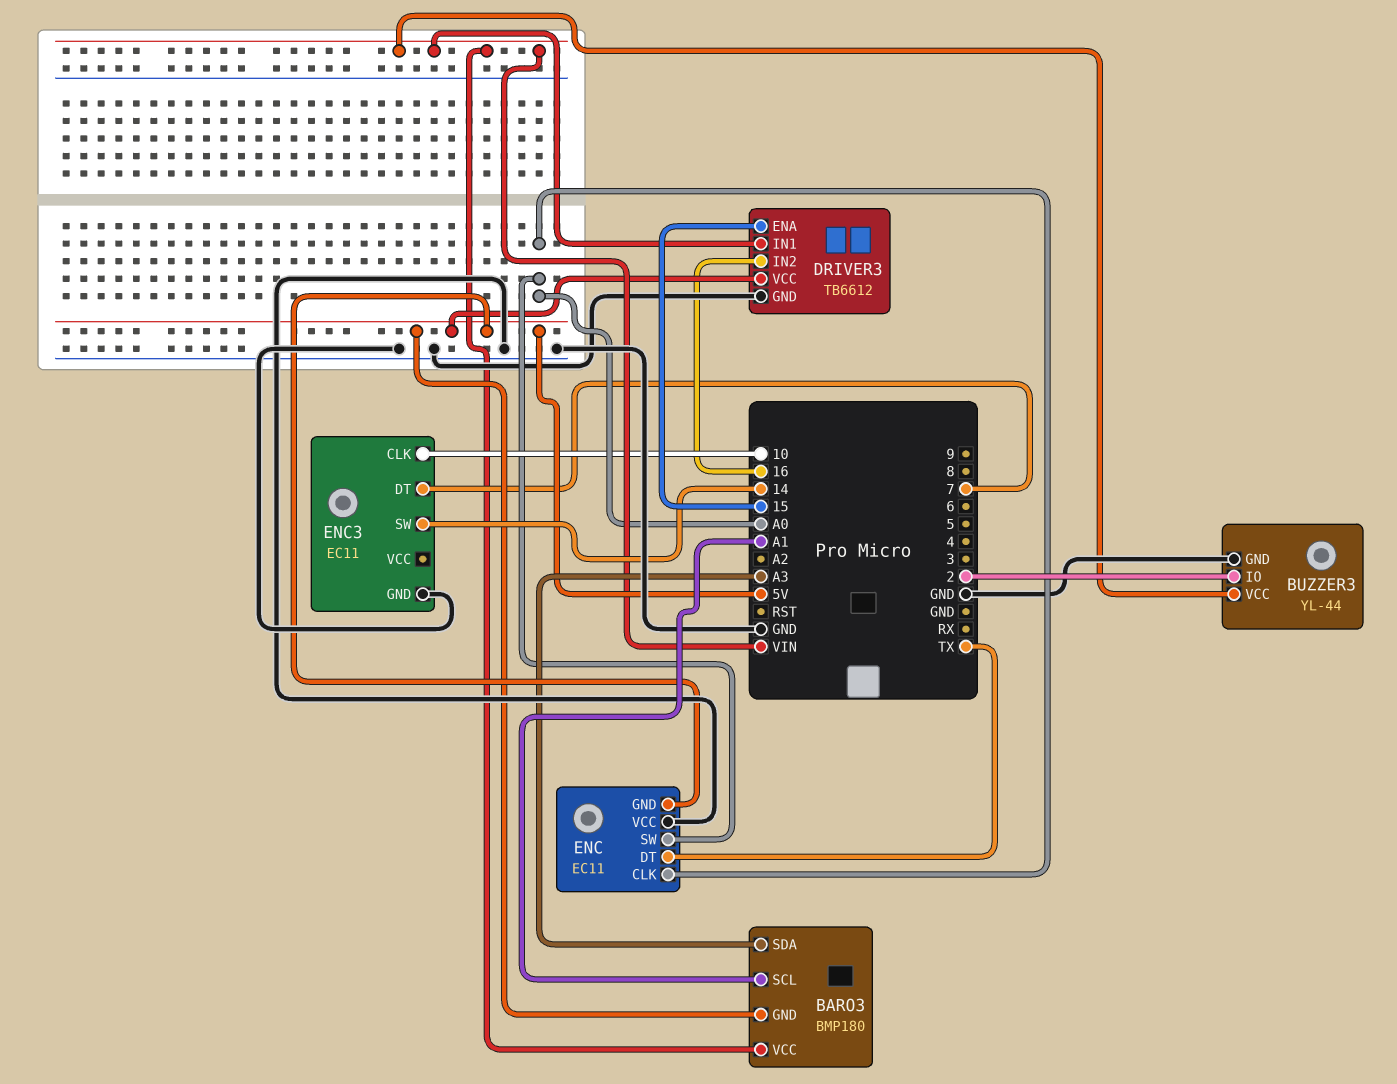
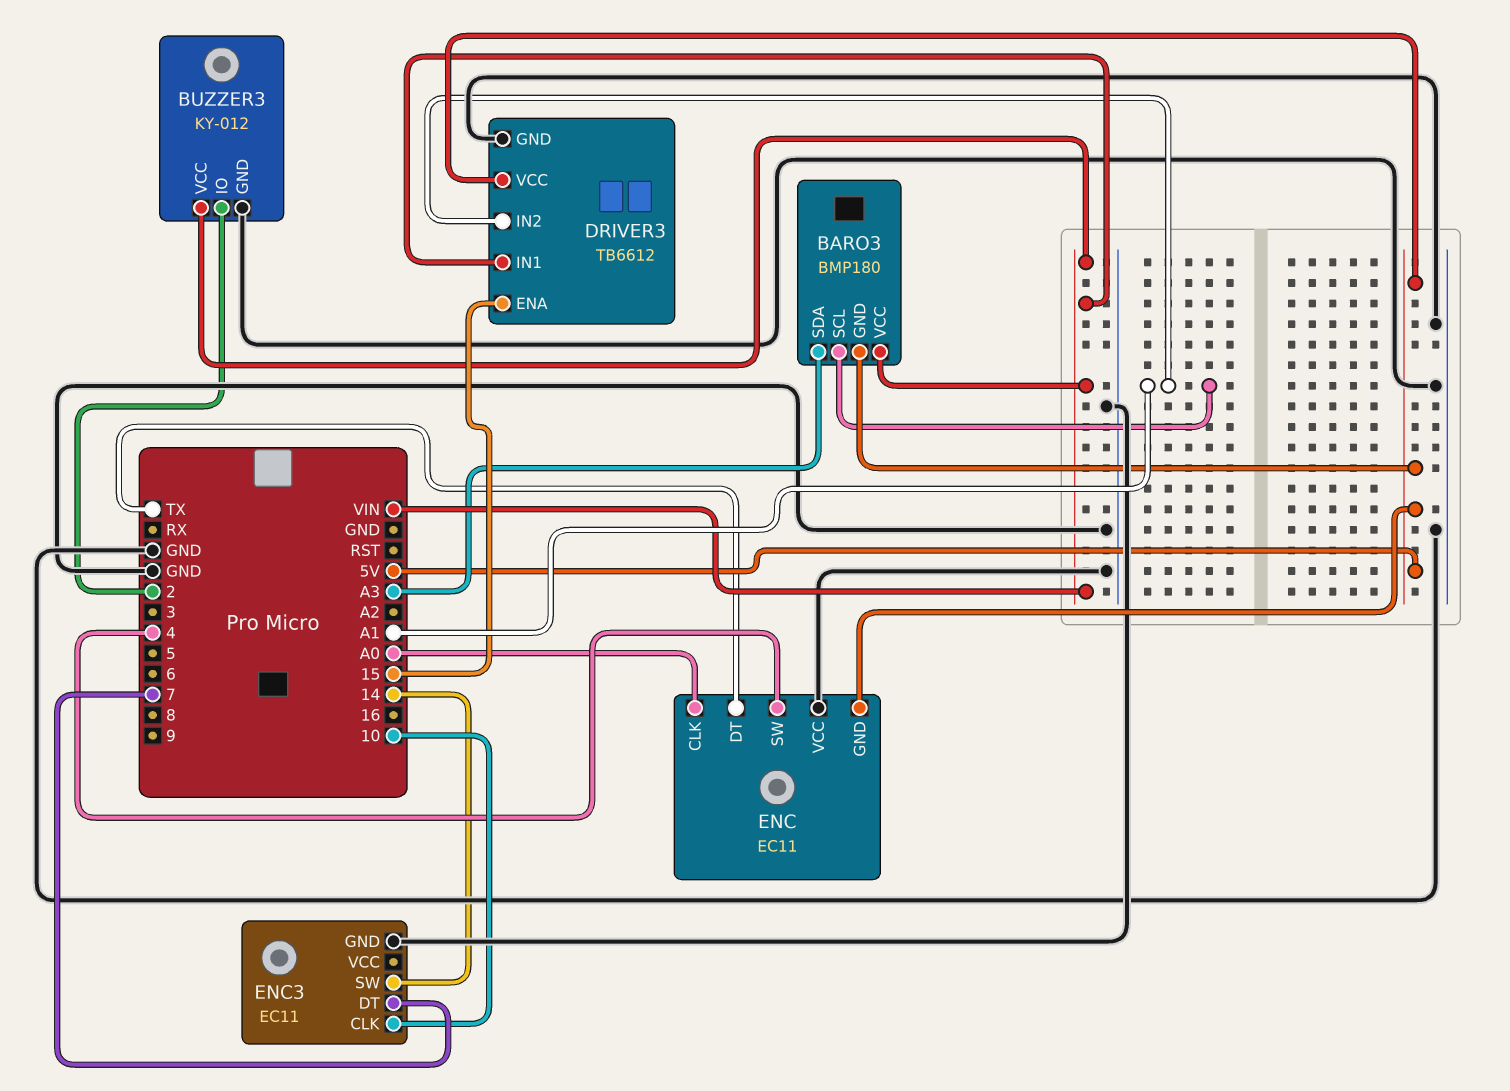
BUZZER3: YL-44 -> KY-012
DRIVER3 pin IN2: 16 -> A1
ENC pin SW: A0 -> 4

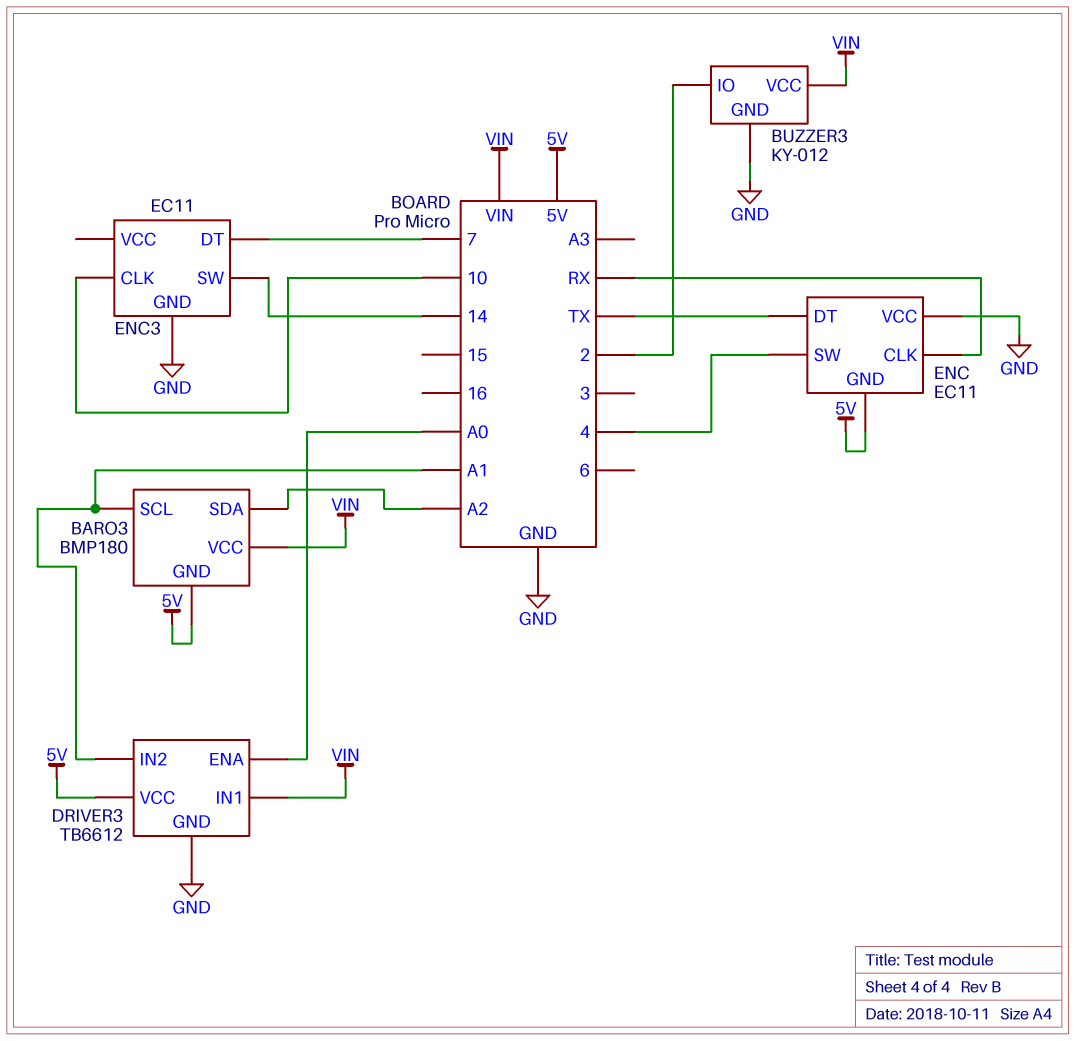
BARO3 pin SDA: A3 -> A2
DRIVER3 pin ENA: 15 -> A0
ENC pin CLK: A0 -> RX

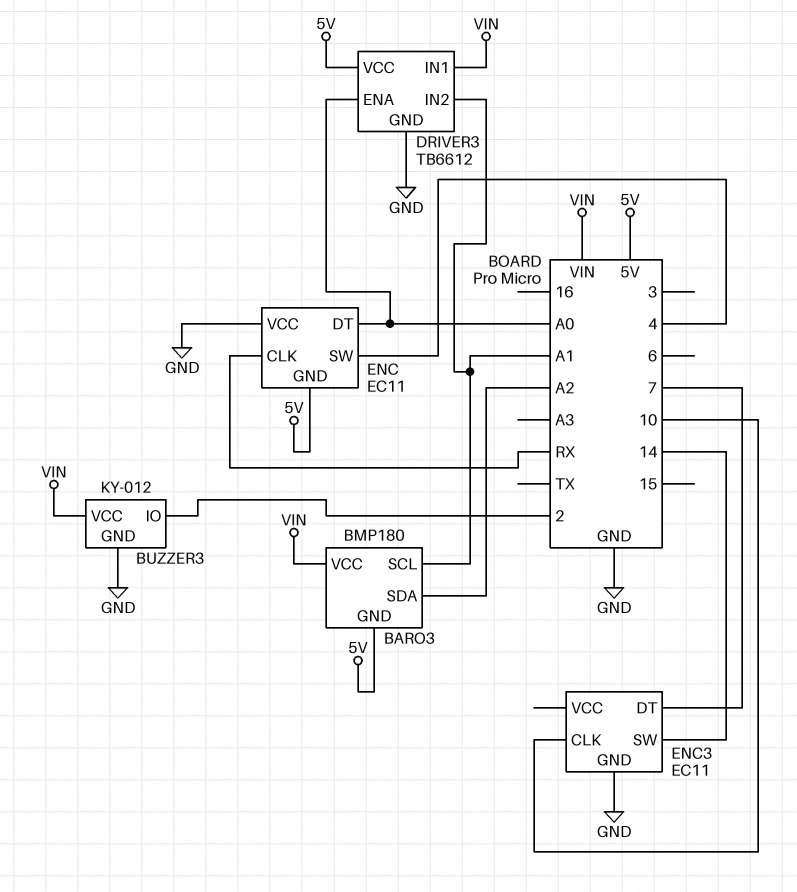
ENC pin DT: TX -> A0

